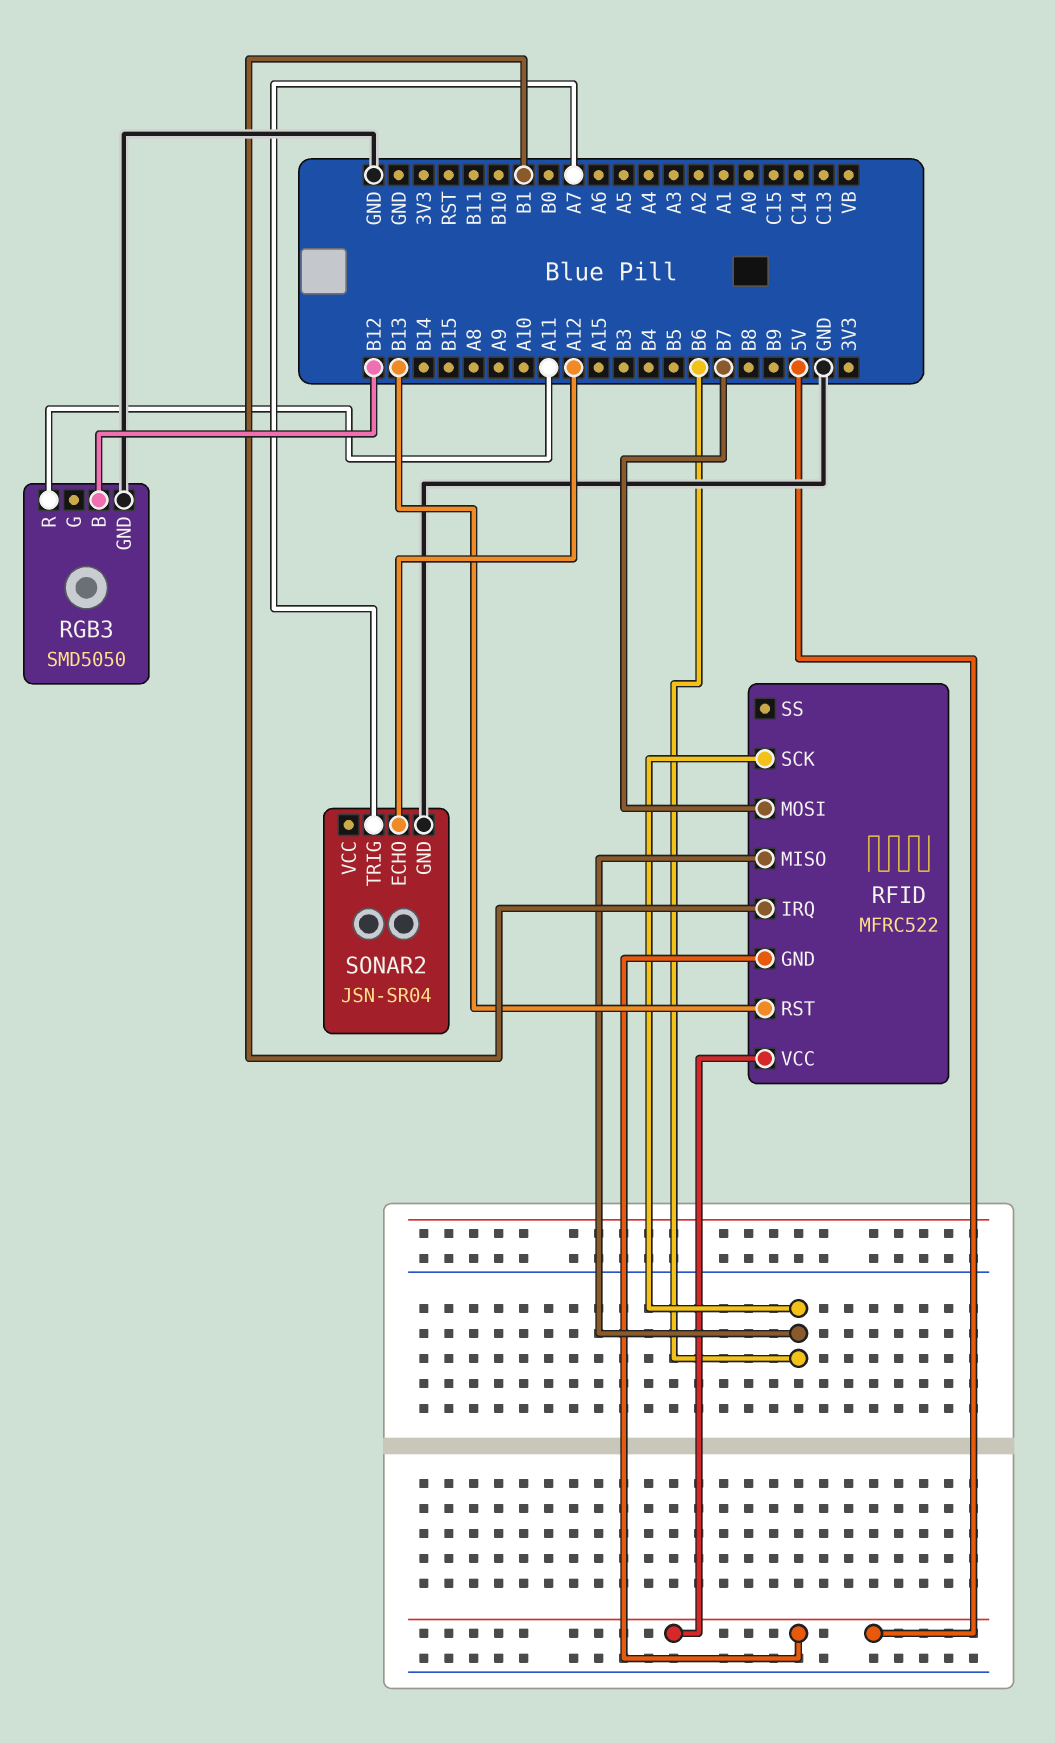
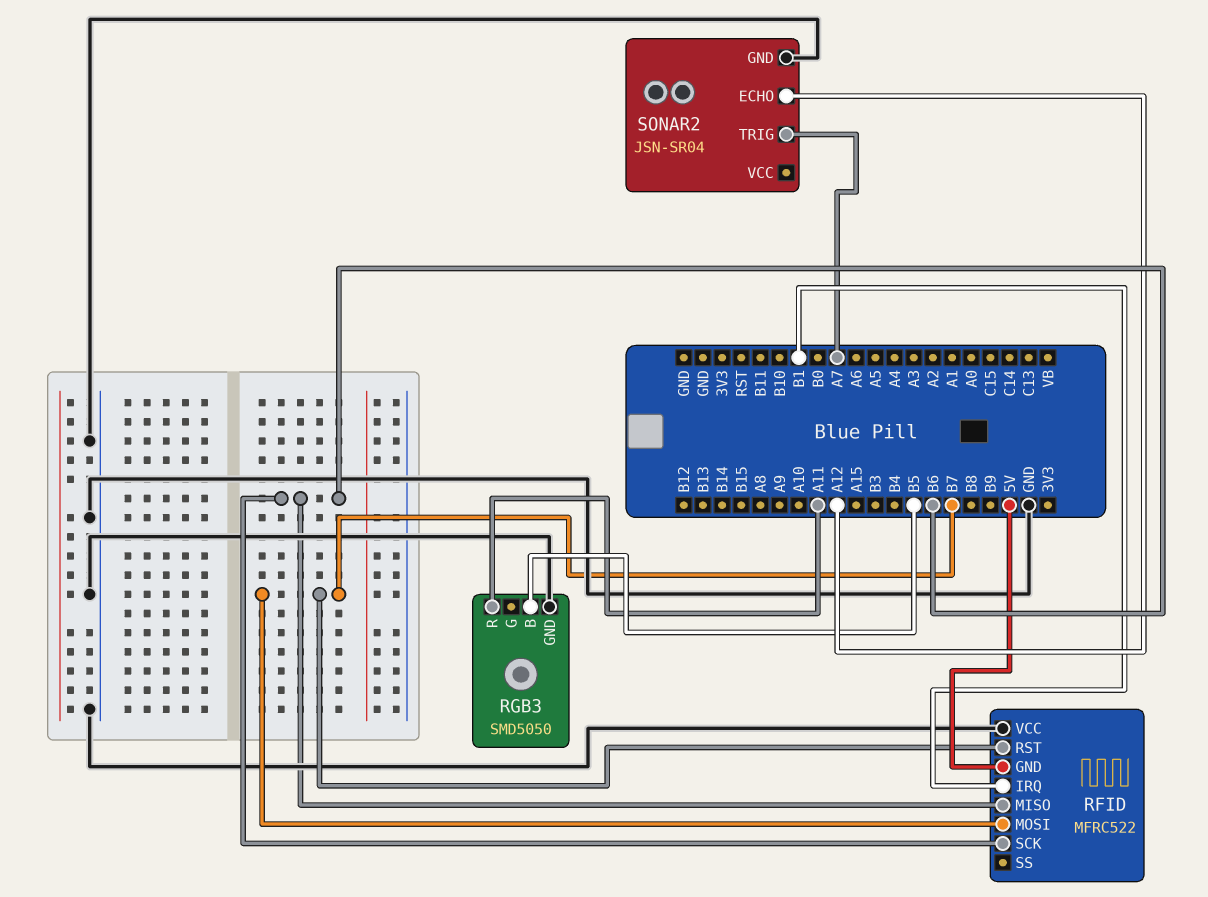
RFID pin RST: B13 -> B7
RFID pin VCC: 5V -> GND
RGB3 pin B: B12 -> B5

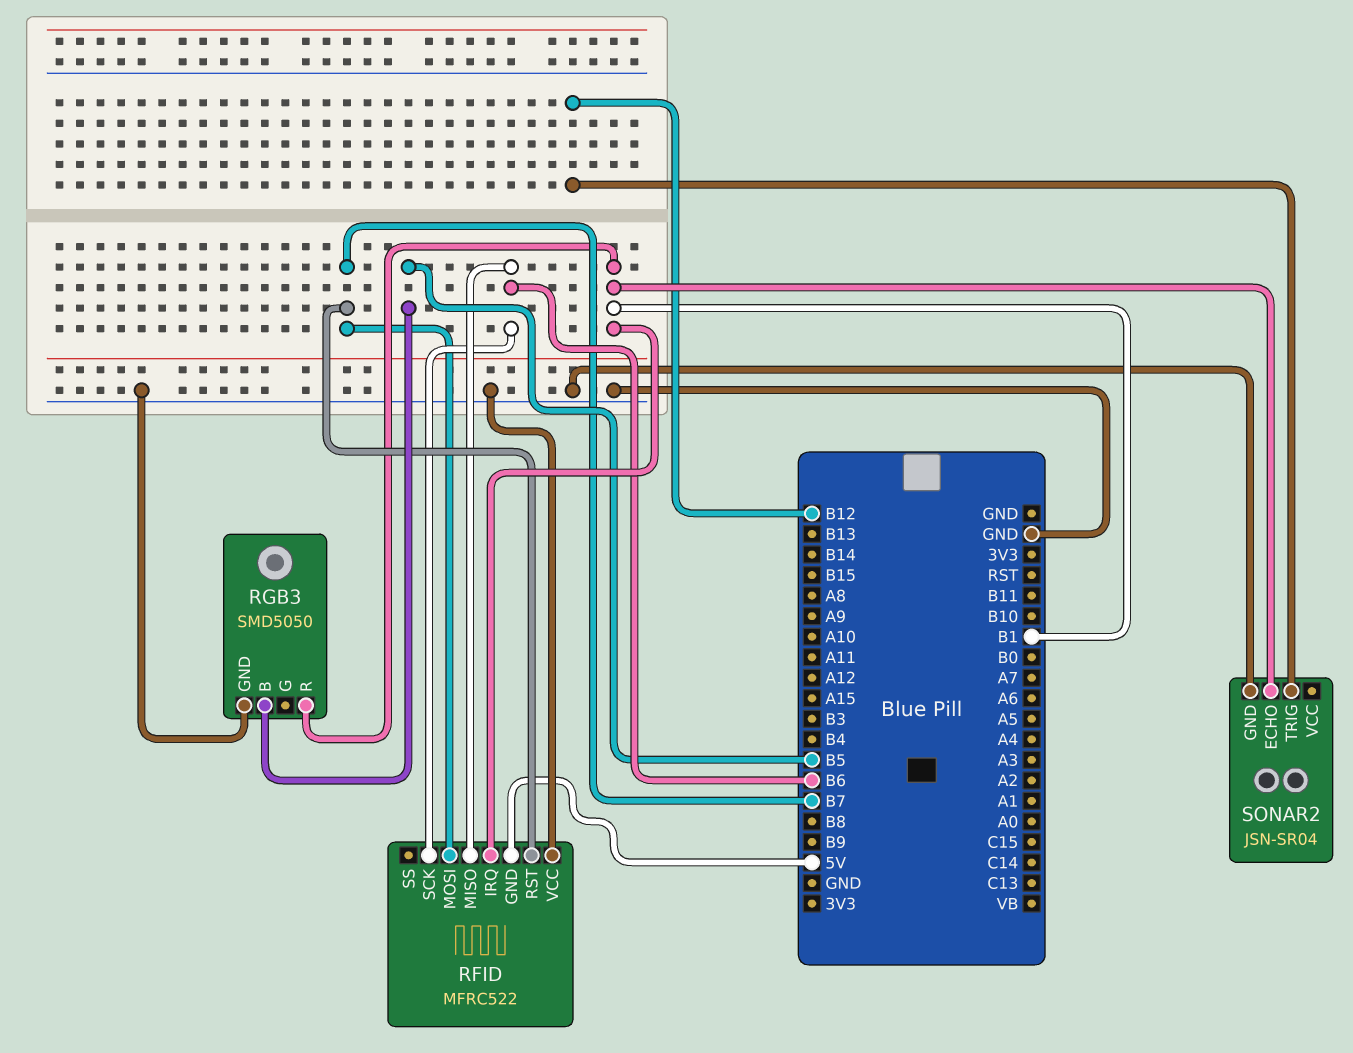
RGB3 pin R: A11 -> B1
SONAR2 pin ECHO: A12 -> B1
SONAR2 pin TRIG: A7 -> B12

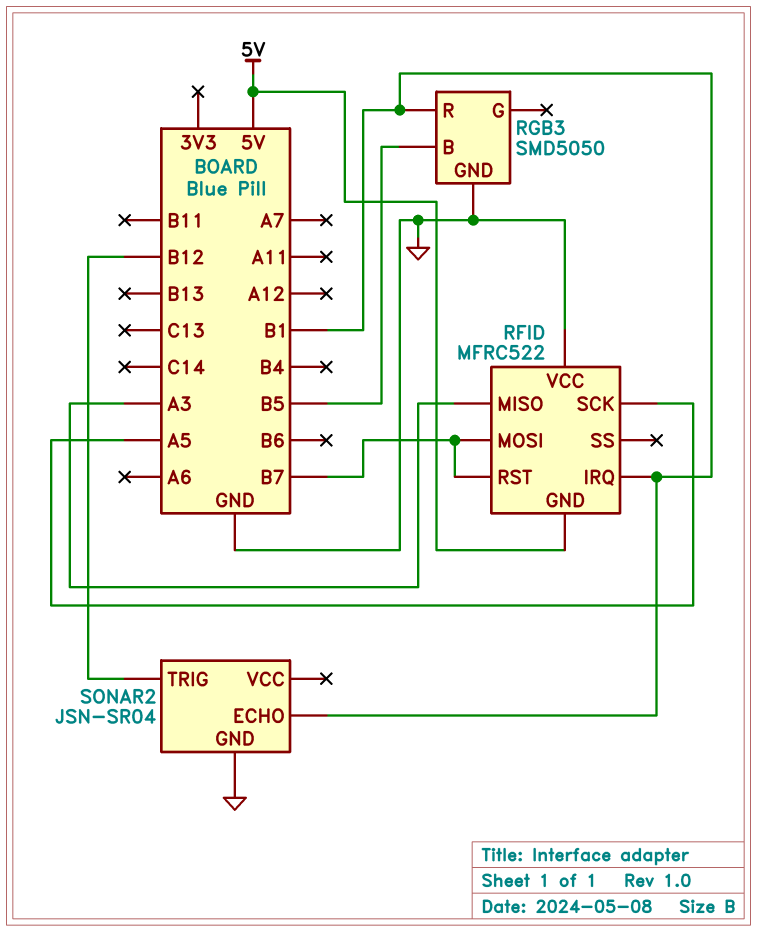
RFID pin MISO: B6 -> A3
RFID pin SCK: B6 -> A5

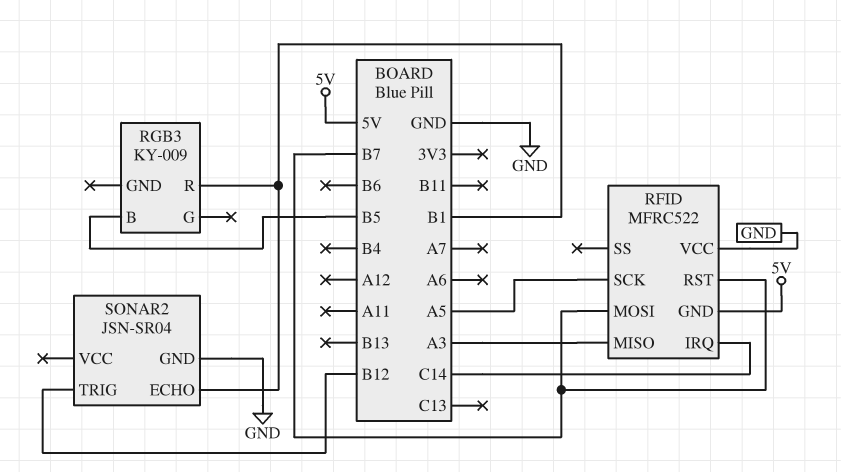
RFID pin IRQ: B1 -> C14
RGB3: SMD5050 -> KY-009
RGB3 pin GND: GND -> none

